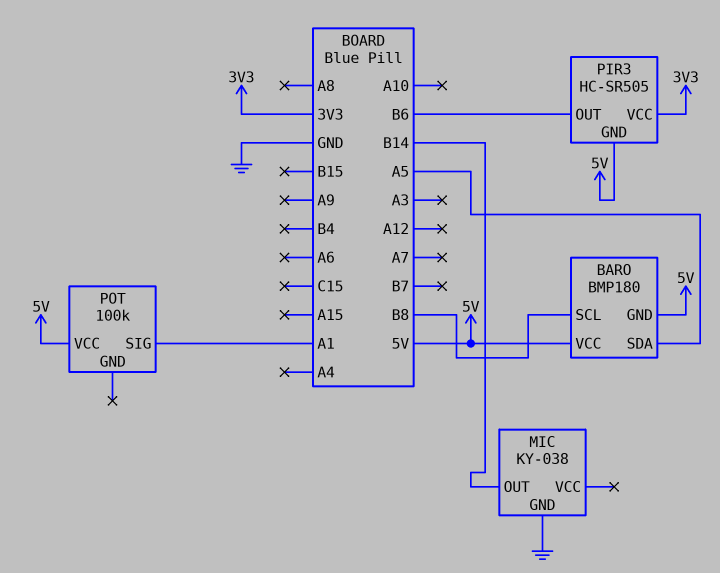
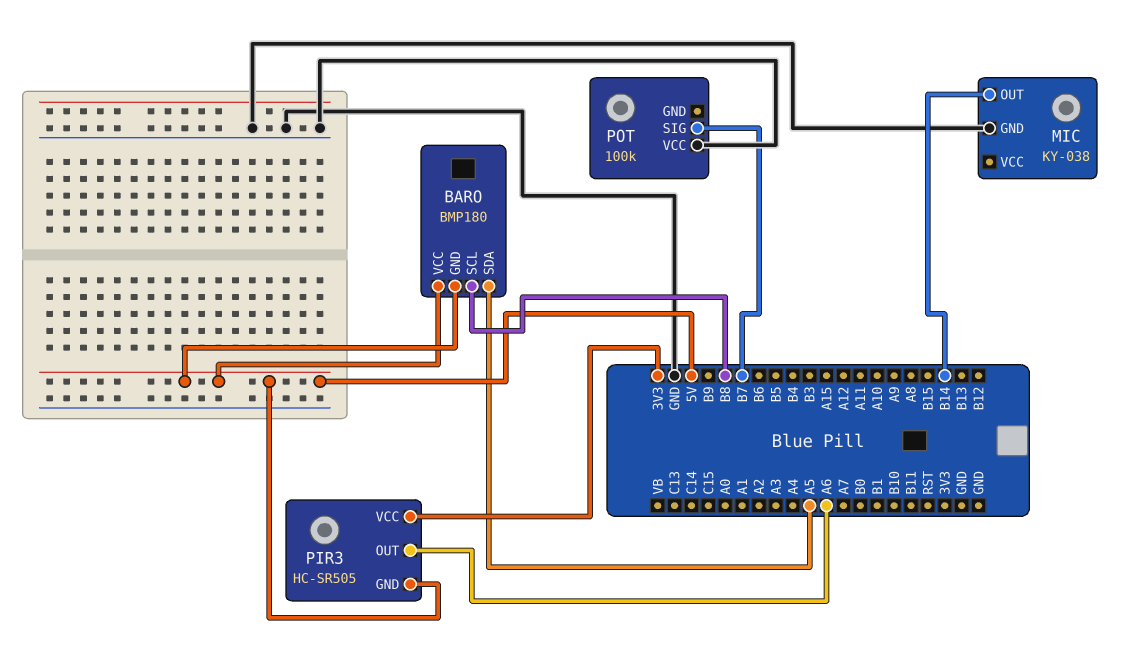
PIR3 pin OUT: B6 -> A6
POT pin SIG: A1 -> B7
POT pin VCC: 5V -> GND

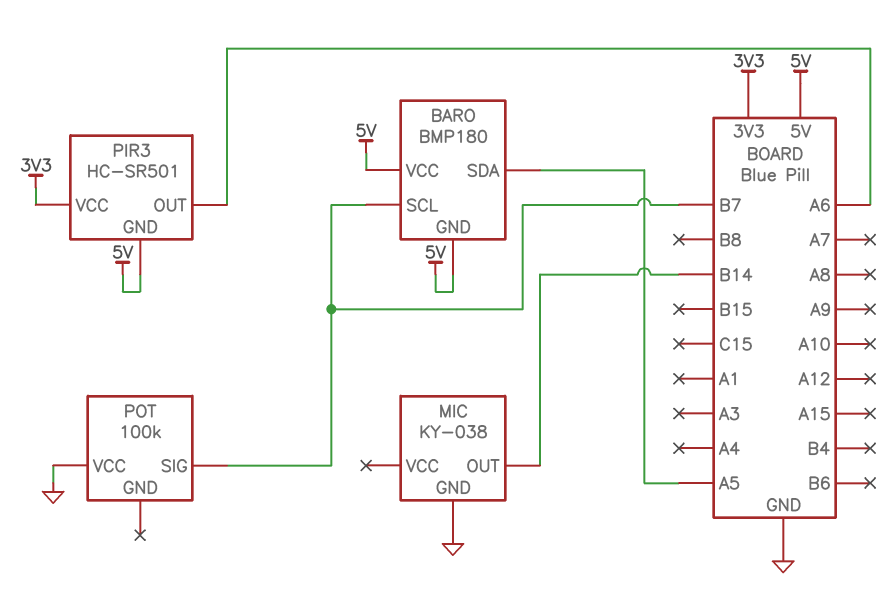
BARO pin SCL: B8 -> B7
PIR3: HC-SR505 -> HC-SR501

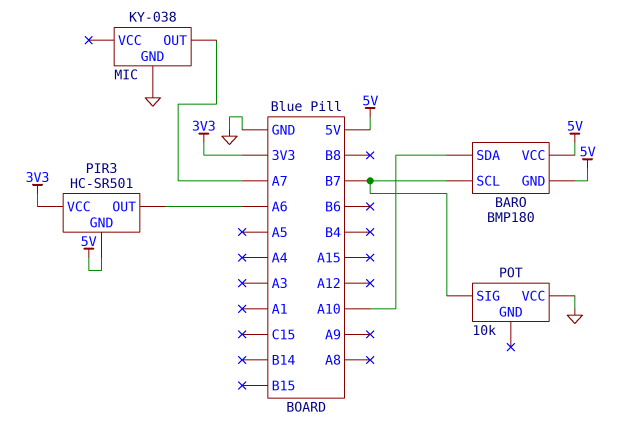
BARO pin SDA: A5 -> A10
MIC pin OUT: B14 -> A7
POT: 100k -> 10k

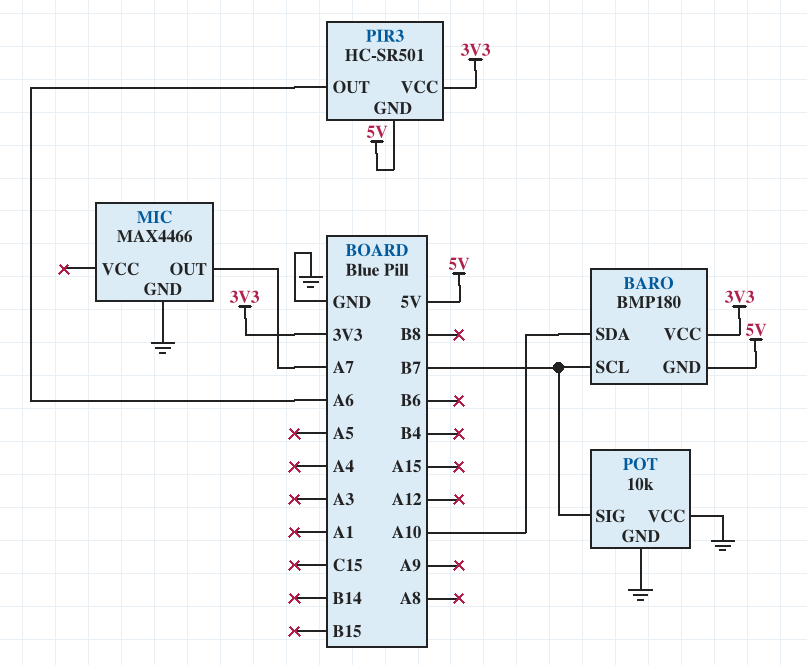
BARO pin VCC: 5V -> 3V3
MIC: KY-038 -> MAX4466
POT pin GND: none -> GND

